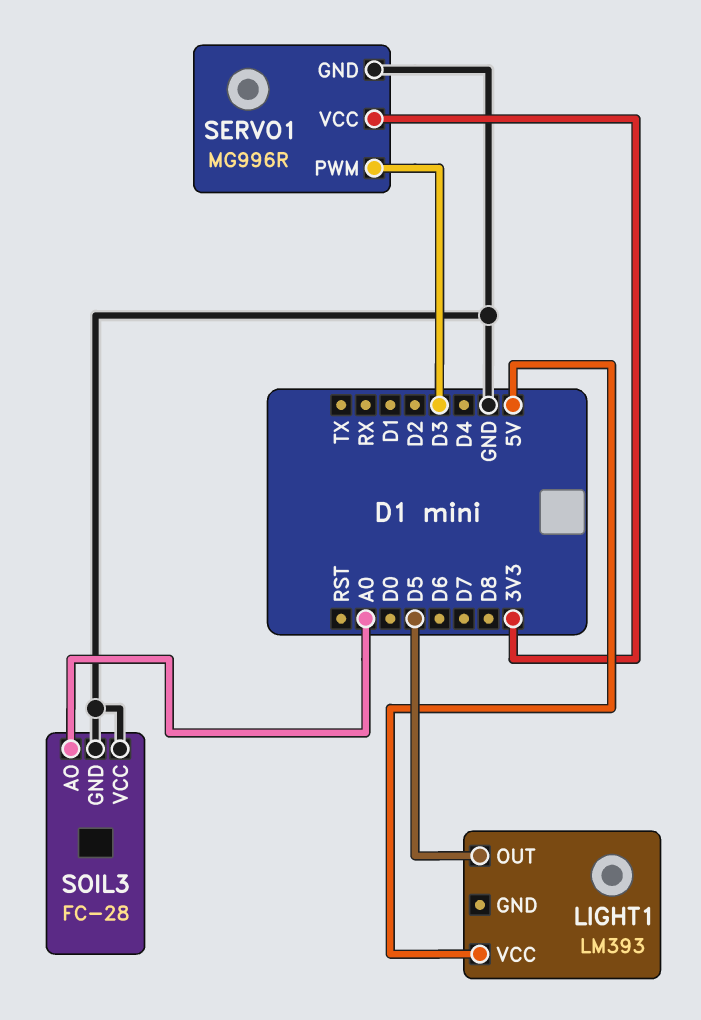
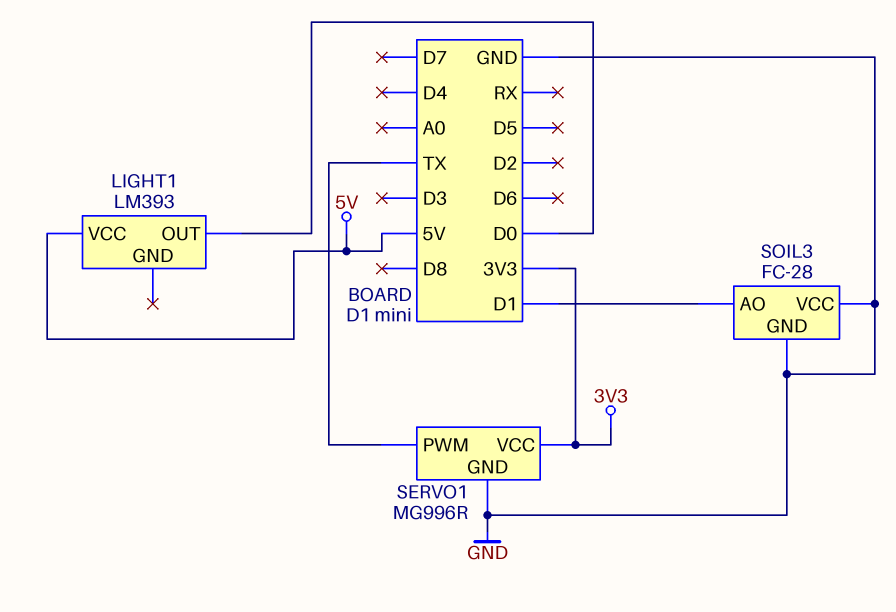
LIGHT1 pin OUT: D5 -> D0
SERVO1 pin PWM: D3 -> TX
SOIL3 pin AO: A0 -> D1

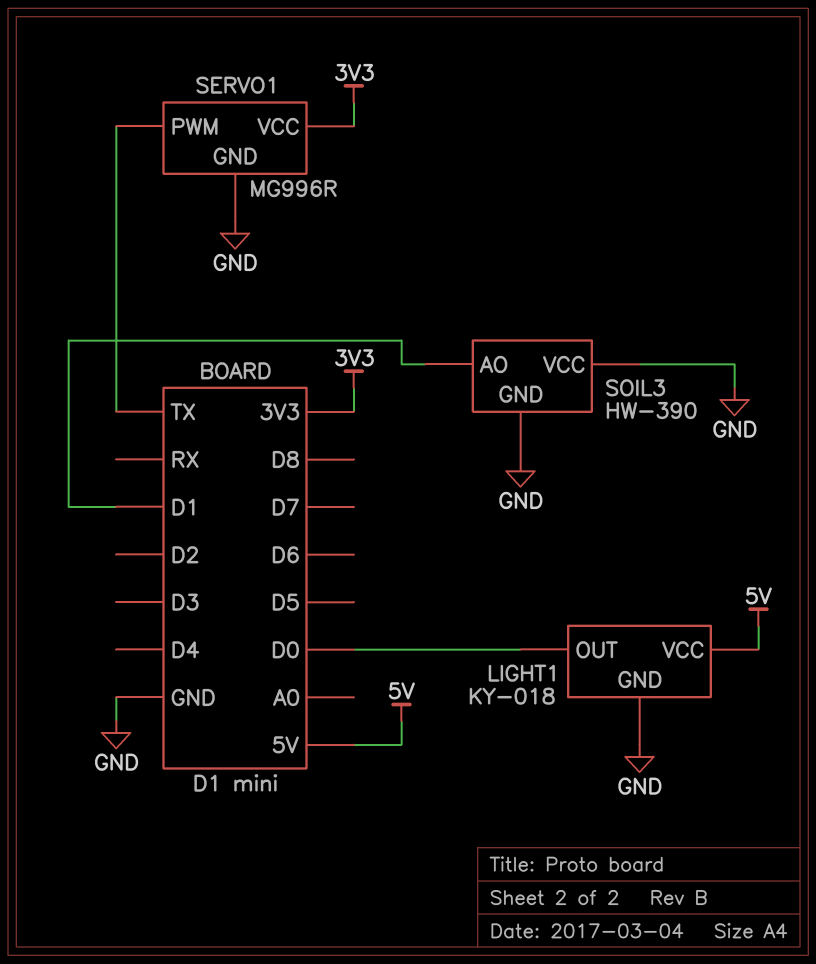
LIGHT1: LM393 -> KY-018
LIGHT1 pin GND: none -> GND
SOIL3: FC-28 -> HW-390

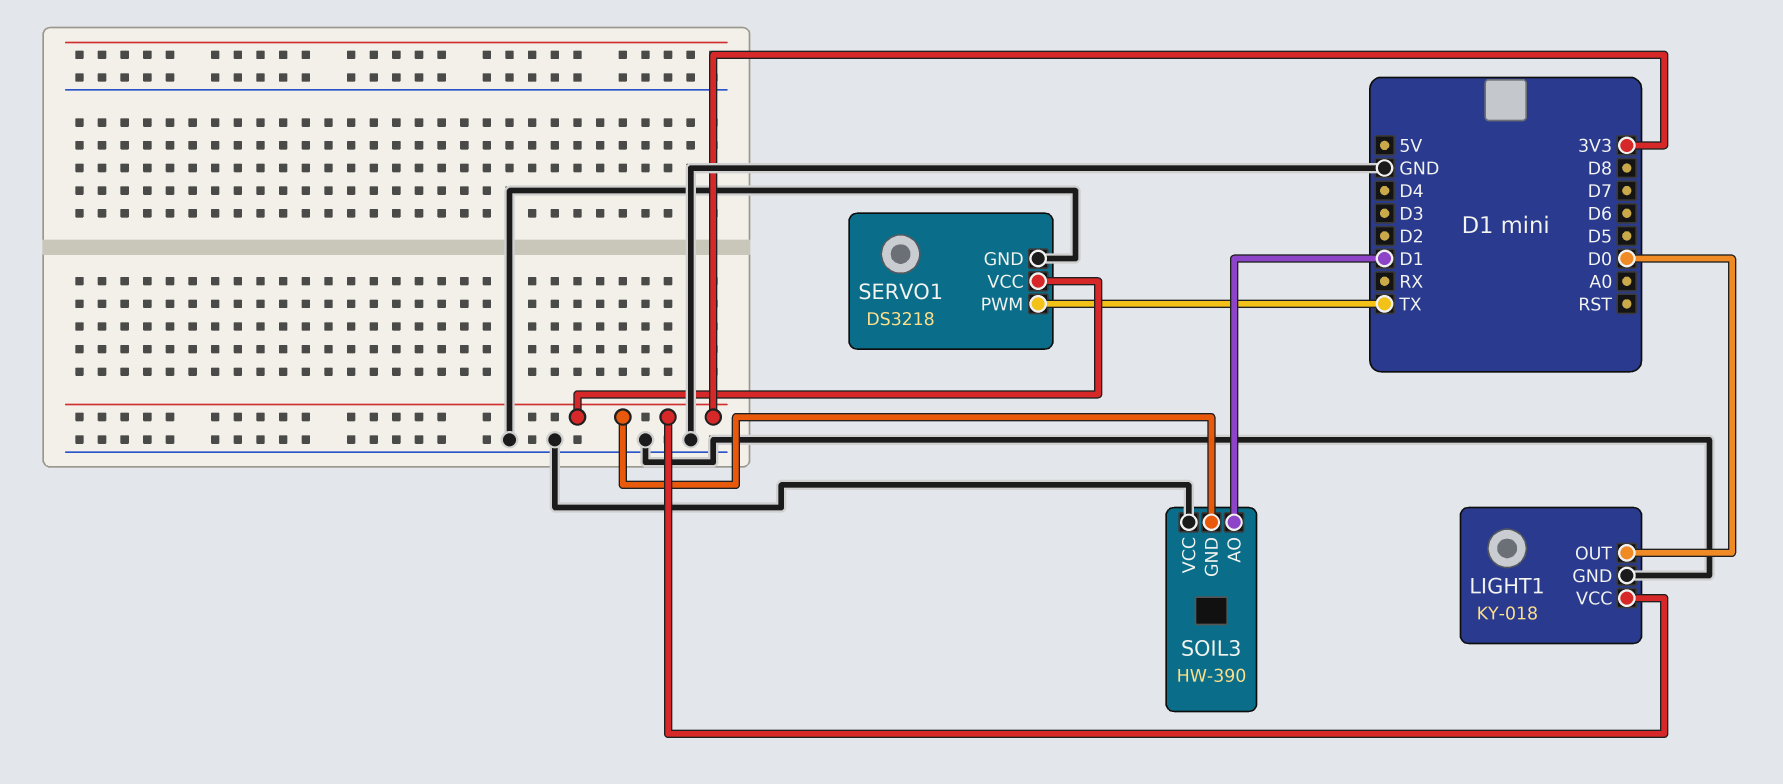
LIGHT1 pin VCC: 5V -> 3V3
SERVO1: MG996R -> DS3218
SOIL3 pin GND: GND -> 3V3

